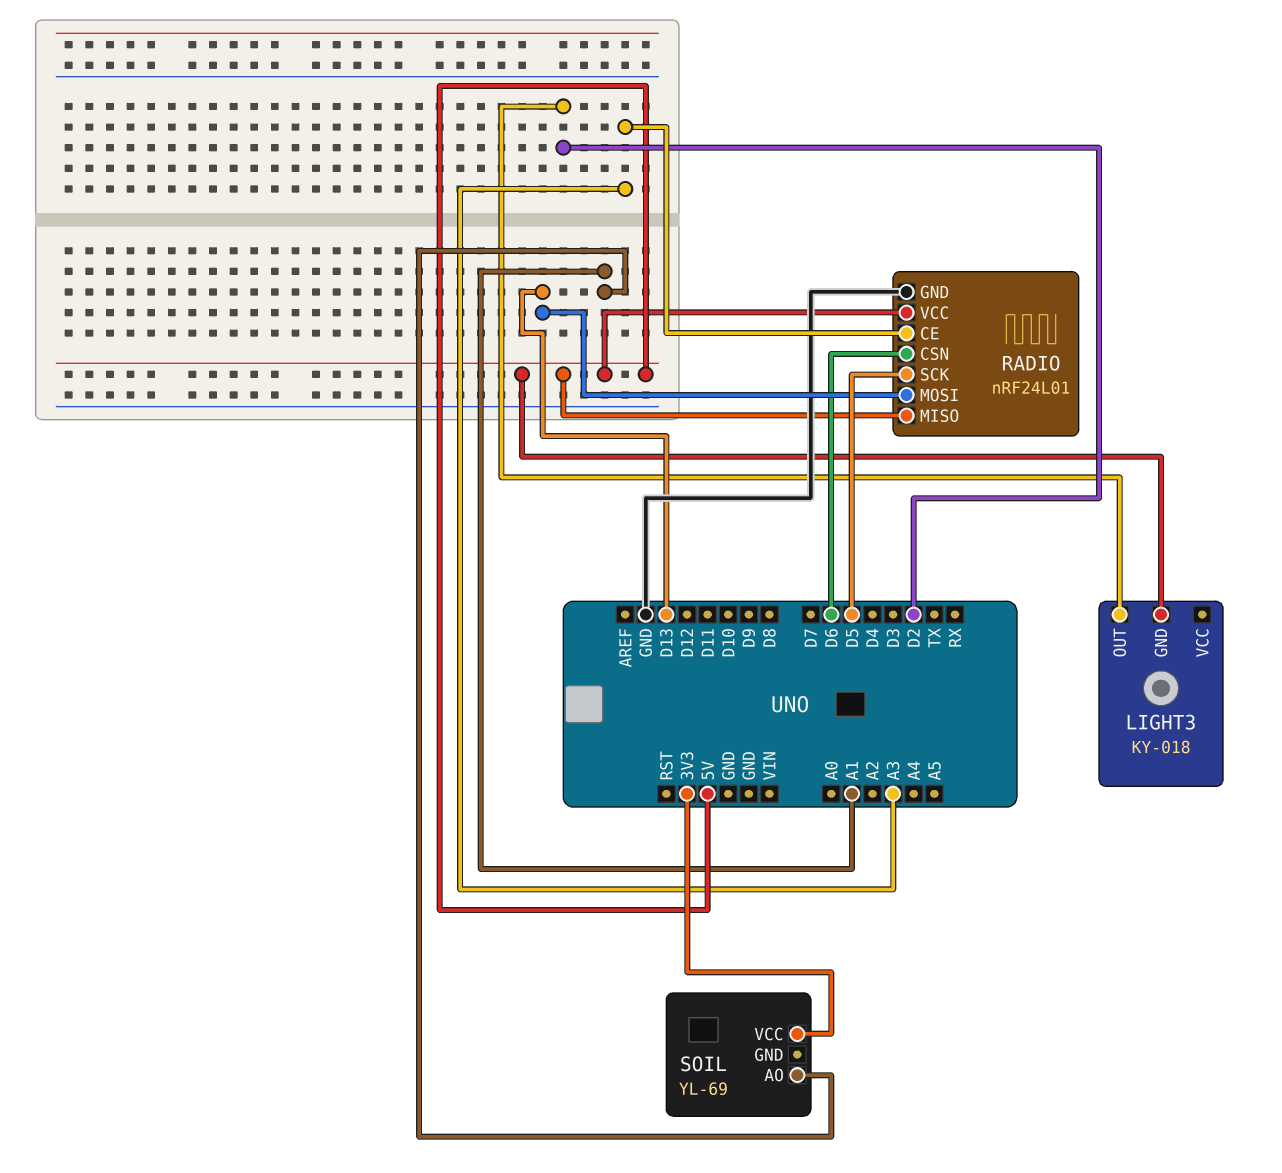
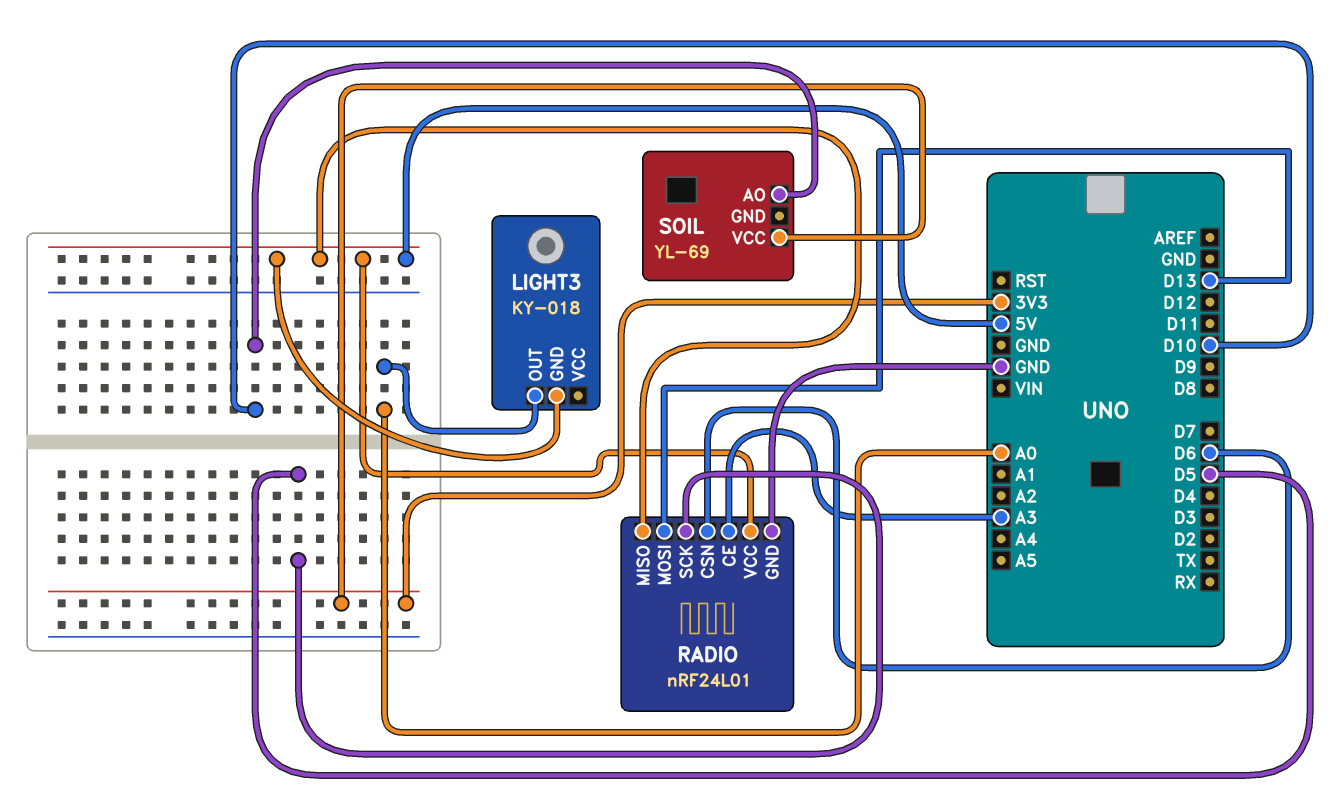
LIGHT3 pin OUT: D2 -> A0
SOIL pin AO: A1 -> D10

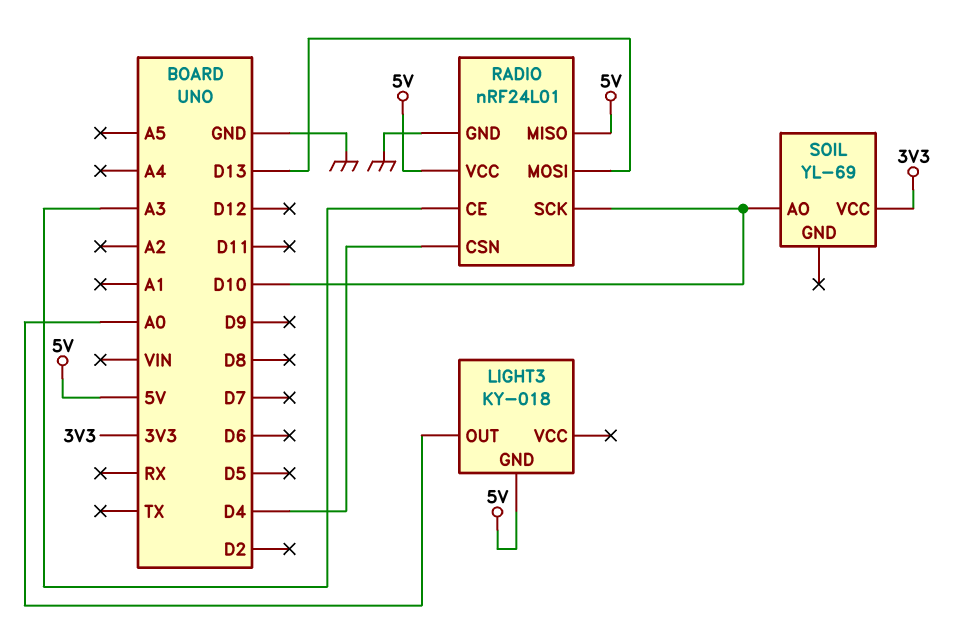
RADIO pin CSN: D6 -> D4
RADIO pin SCK: D5 -> D10

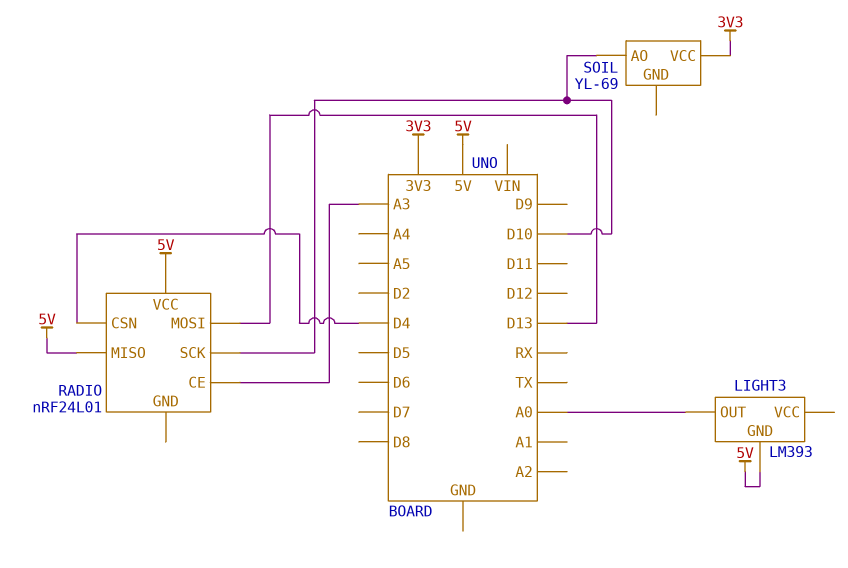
LIGHT3: KY-018 -> LM393
RADIO pin GND: GND -> none

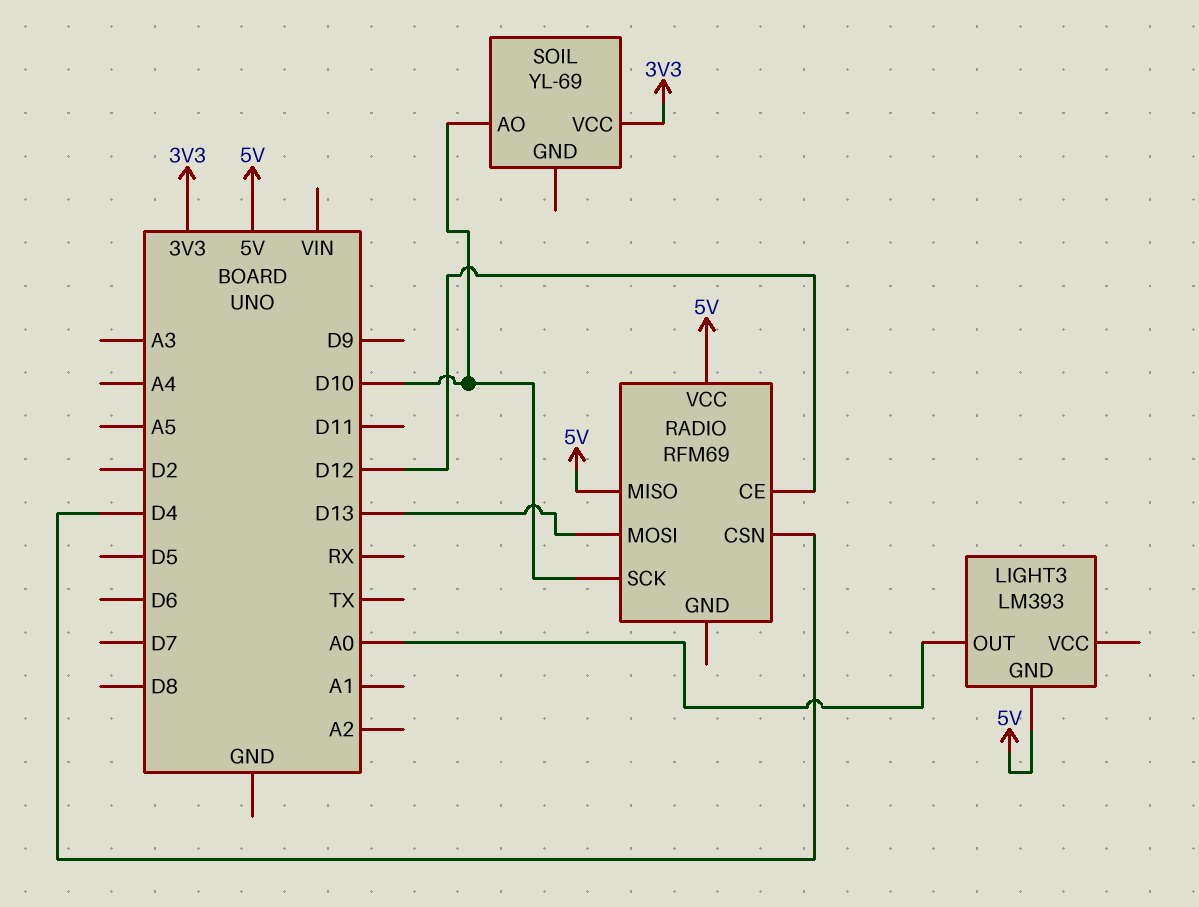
RADIO: nRF24L01 -> RFM69
RADIO pin CE: A3 -> D12

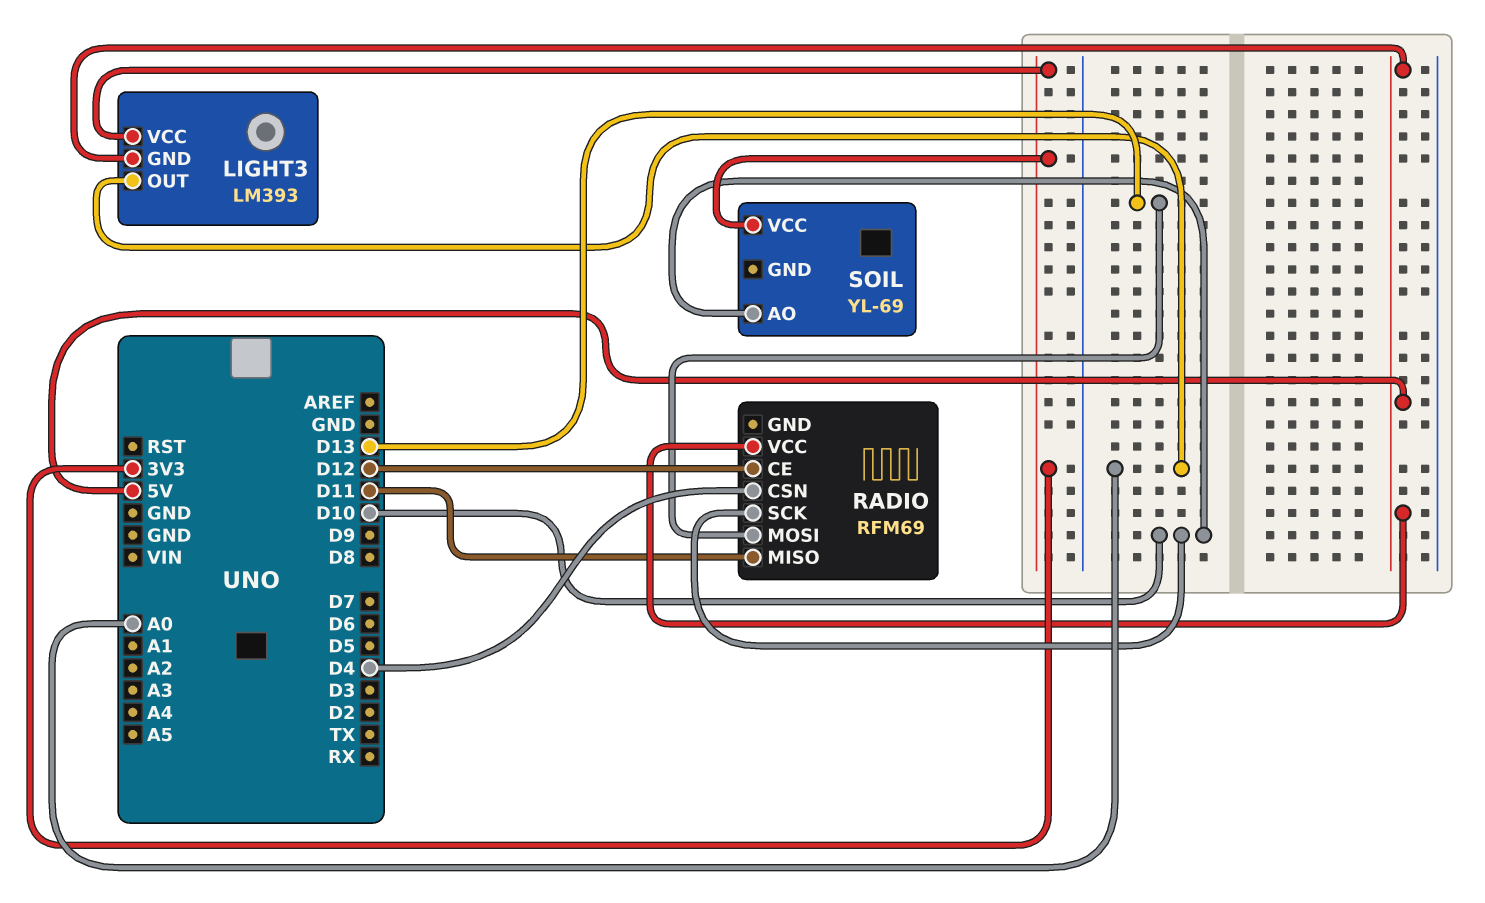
LIGHT3 pin VCC: none -> 3V3
RADIO pin MISO: 5V -> D11

